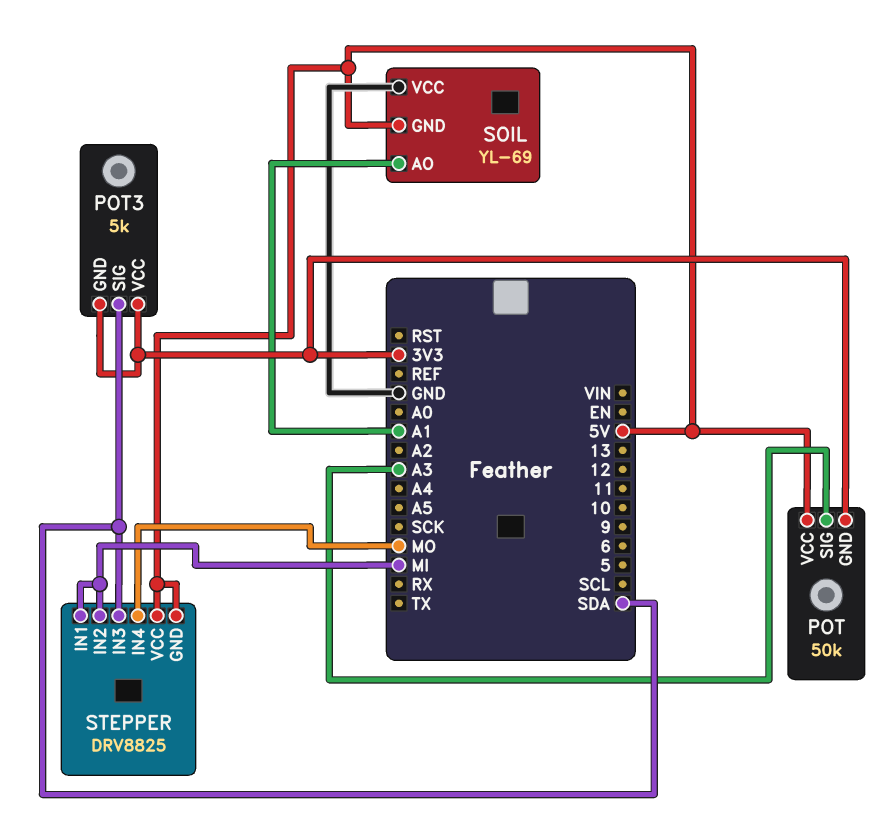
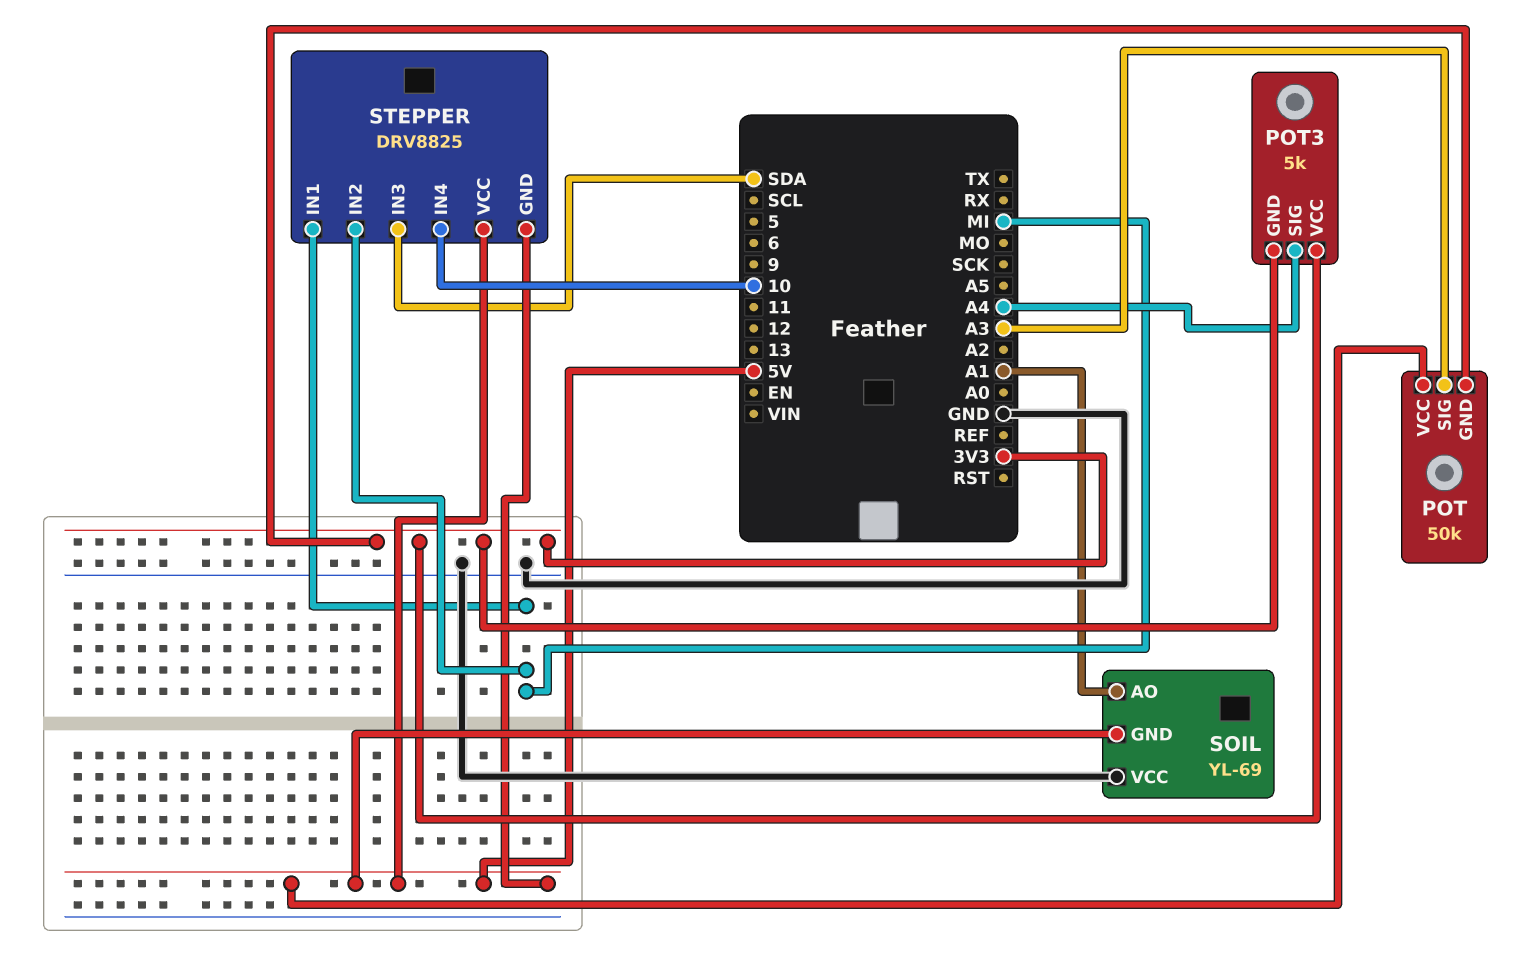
POT3 pin SIG: SDA -> A4
STEPPER pin IN4: MO -> 10

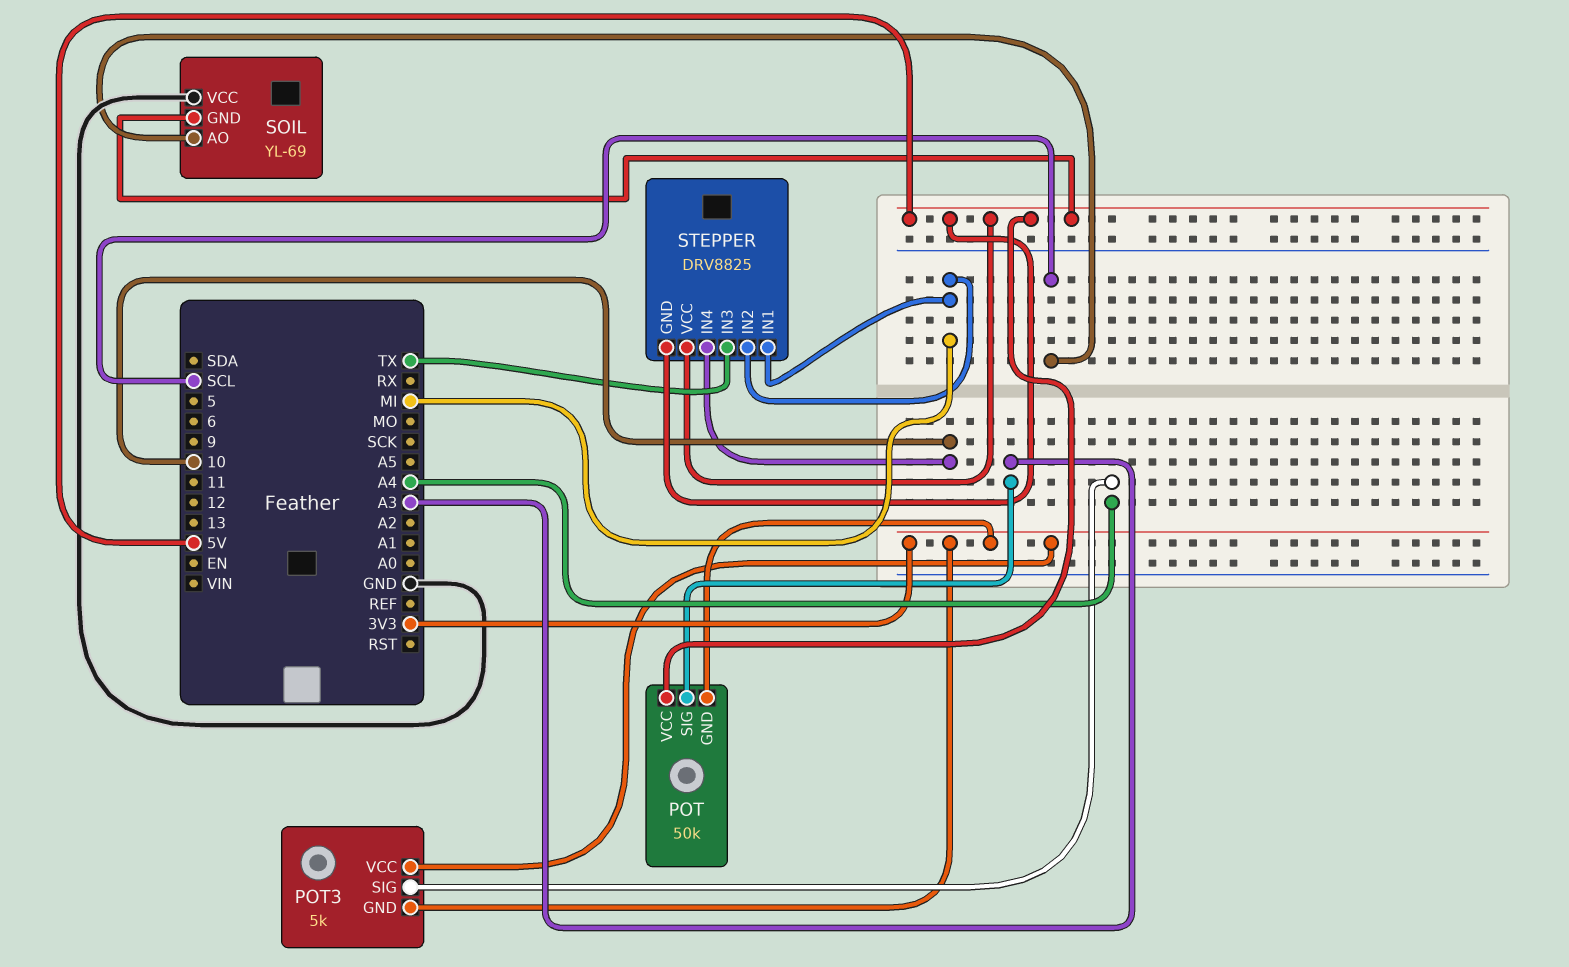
SOIL pin AO: A1 -> SCL
STEPPER pin IN3: SDA -> TX

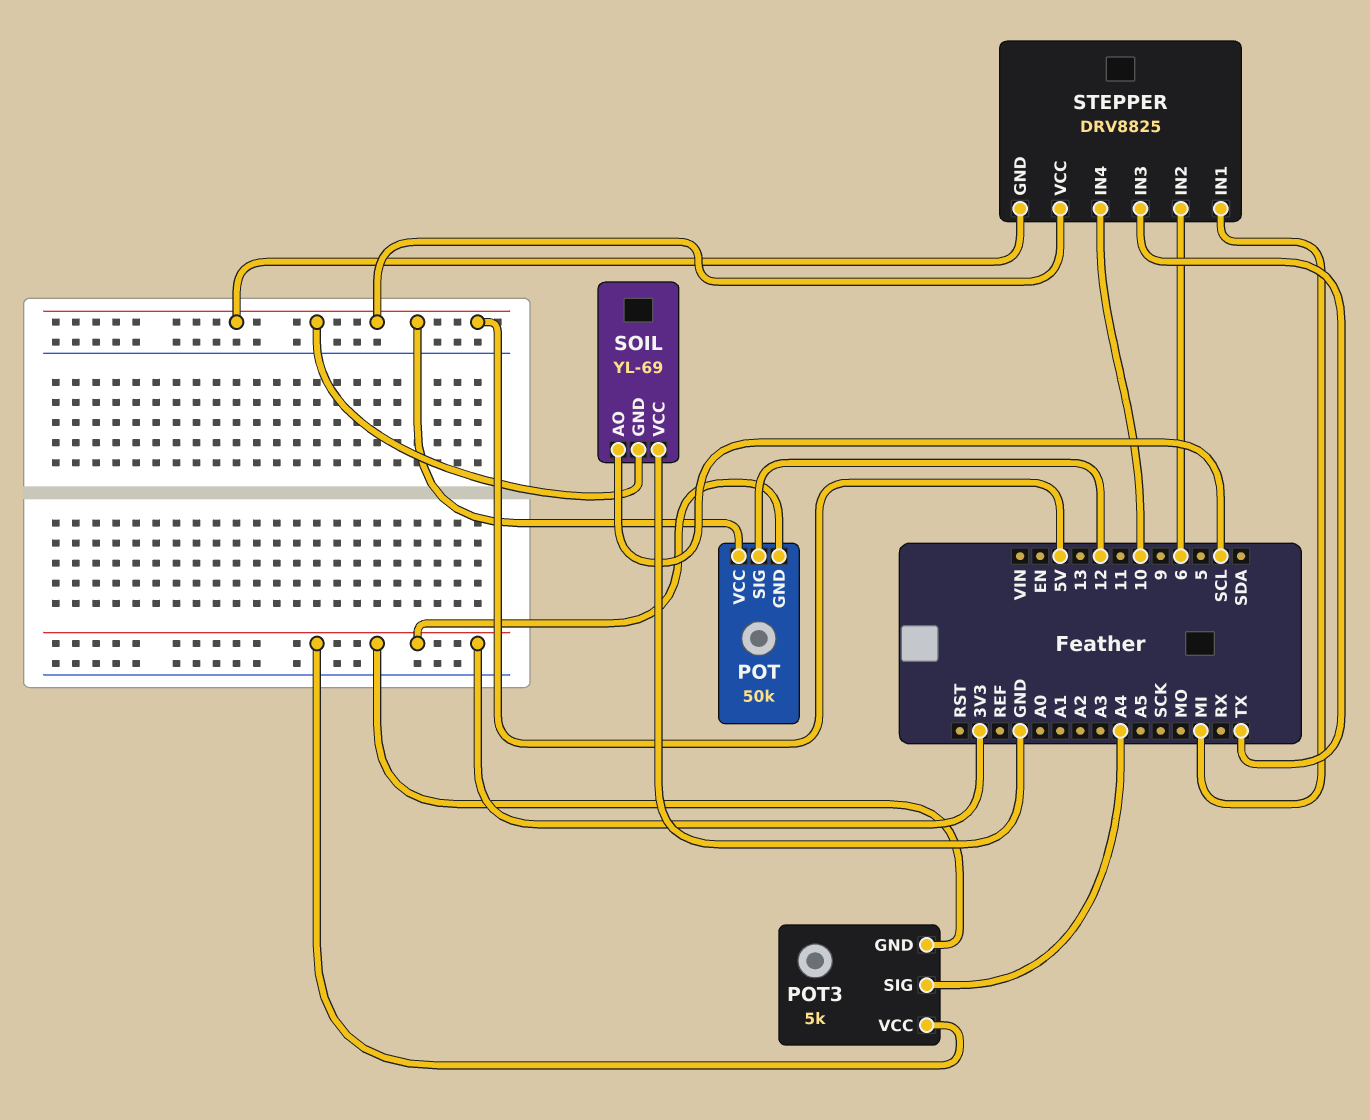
POT pin SIG: A3 -> 12
STEPPER pin IN2: MI -> 6

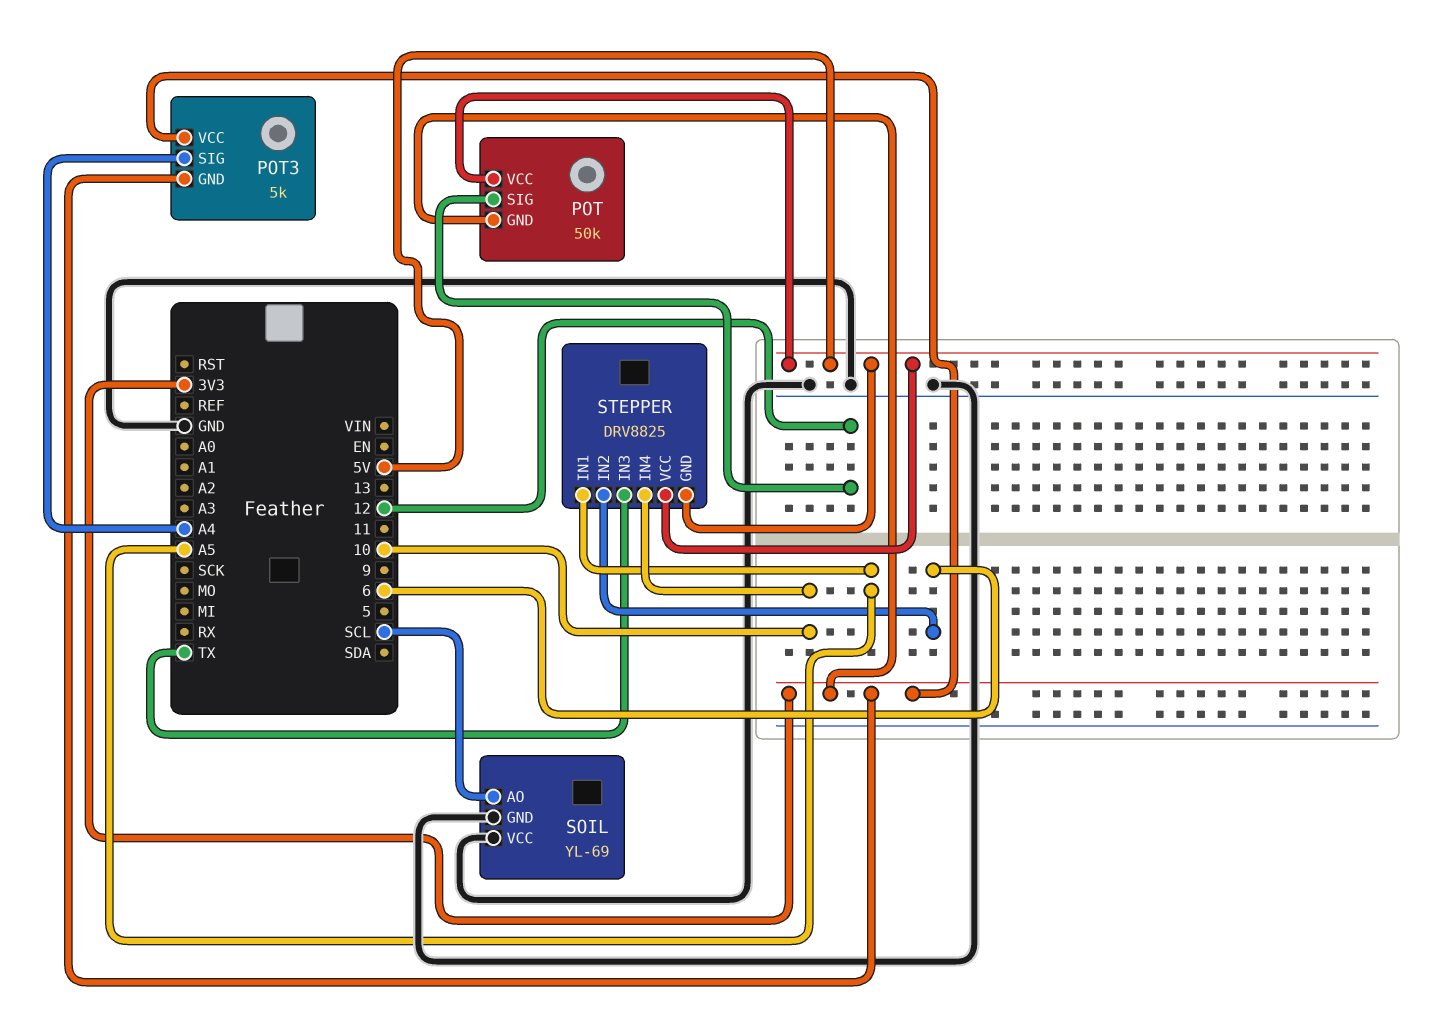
SOIL pin GND: 5V -> GND
STEPPER pin IN1: MI -> A5

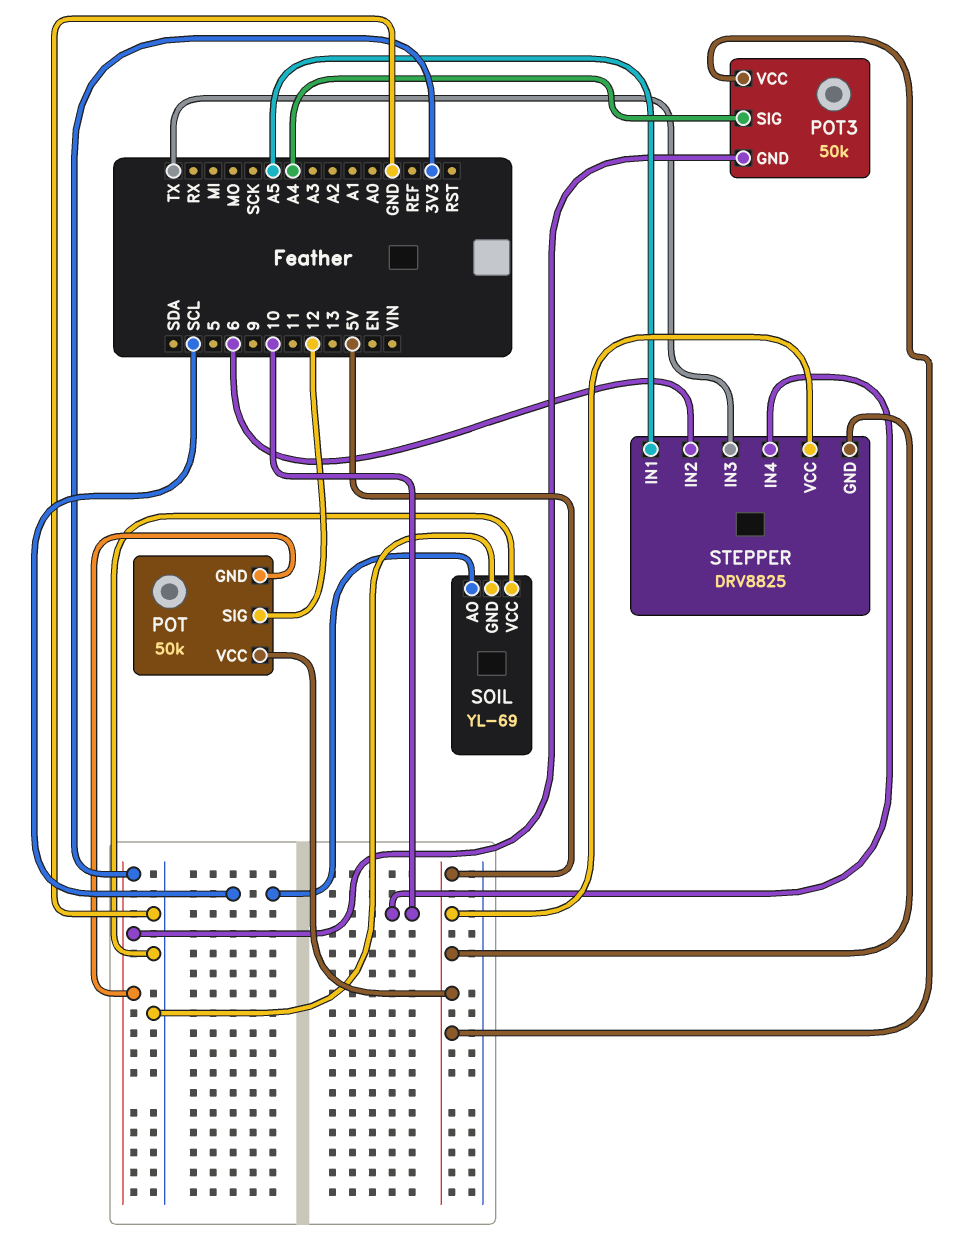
POT3: 5k -> 50k
POT3 pin VCC: 3V3 -> 5V

